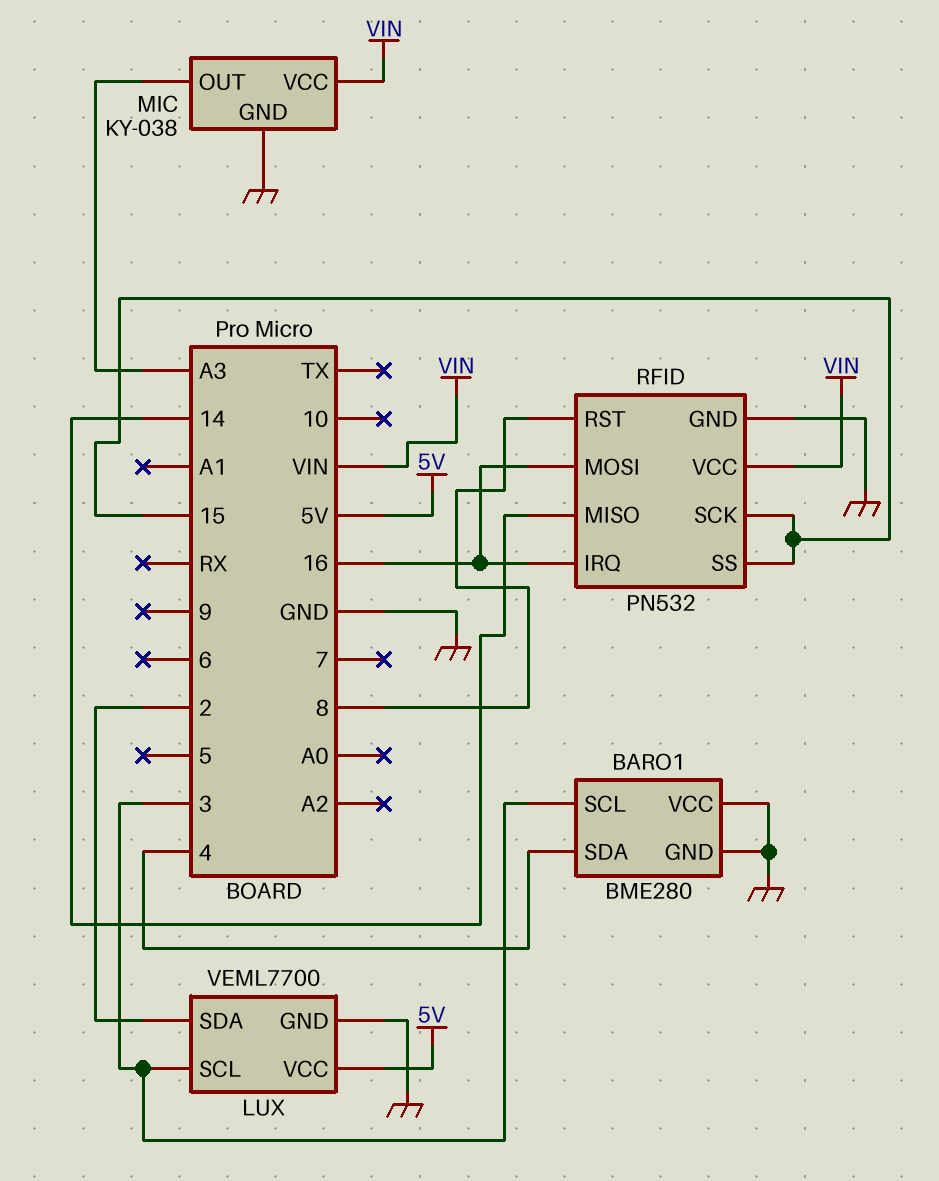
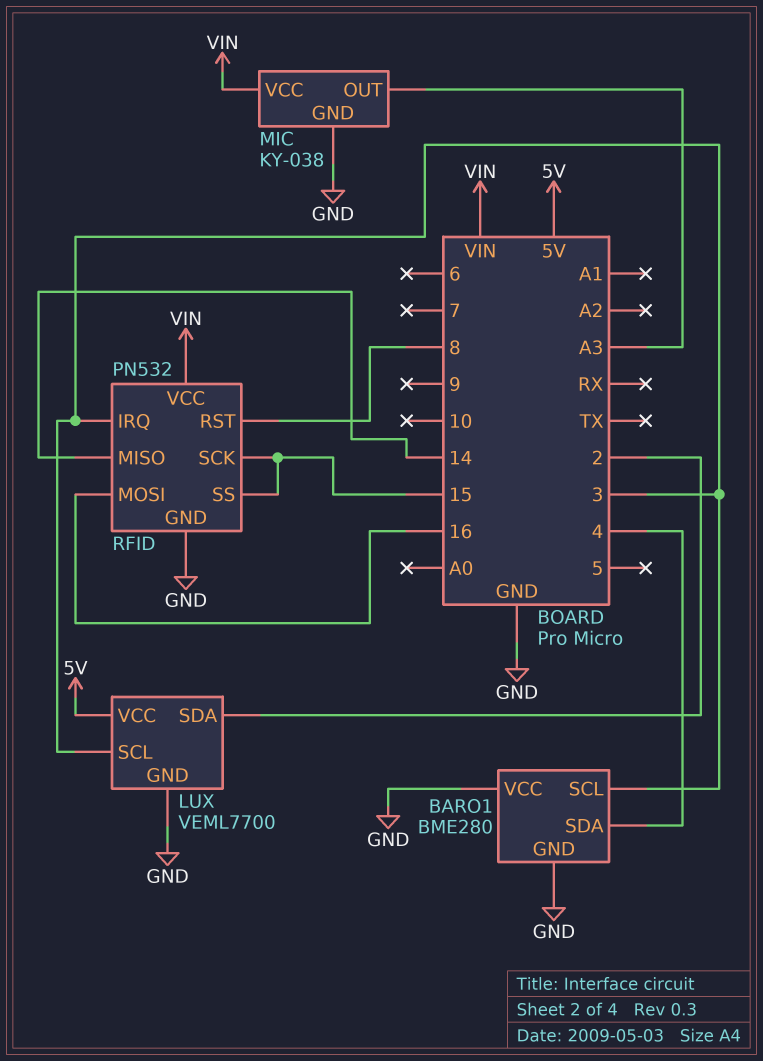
RFID pin IRQ: 16 -> 3

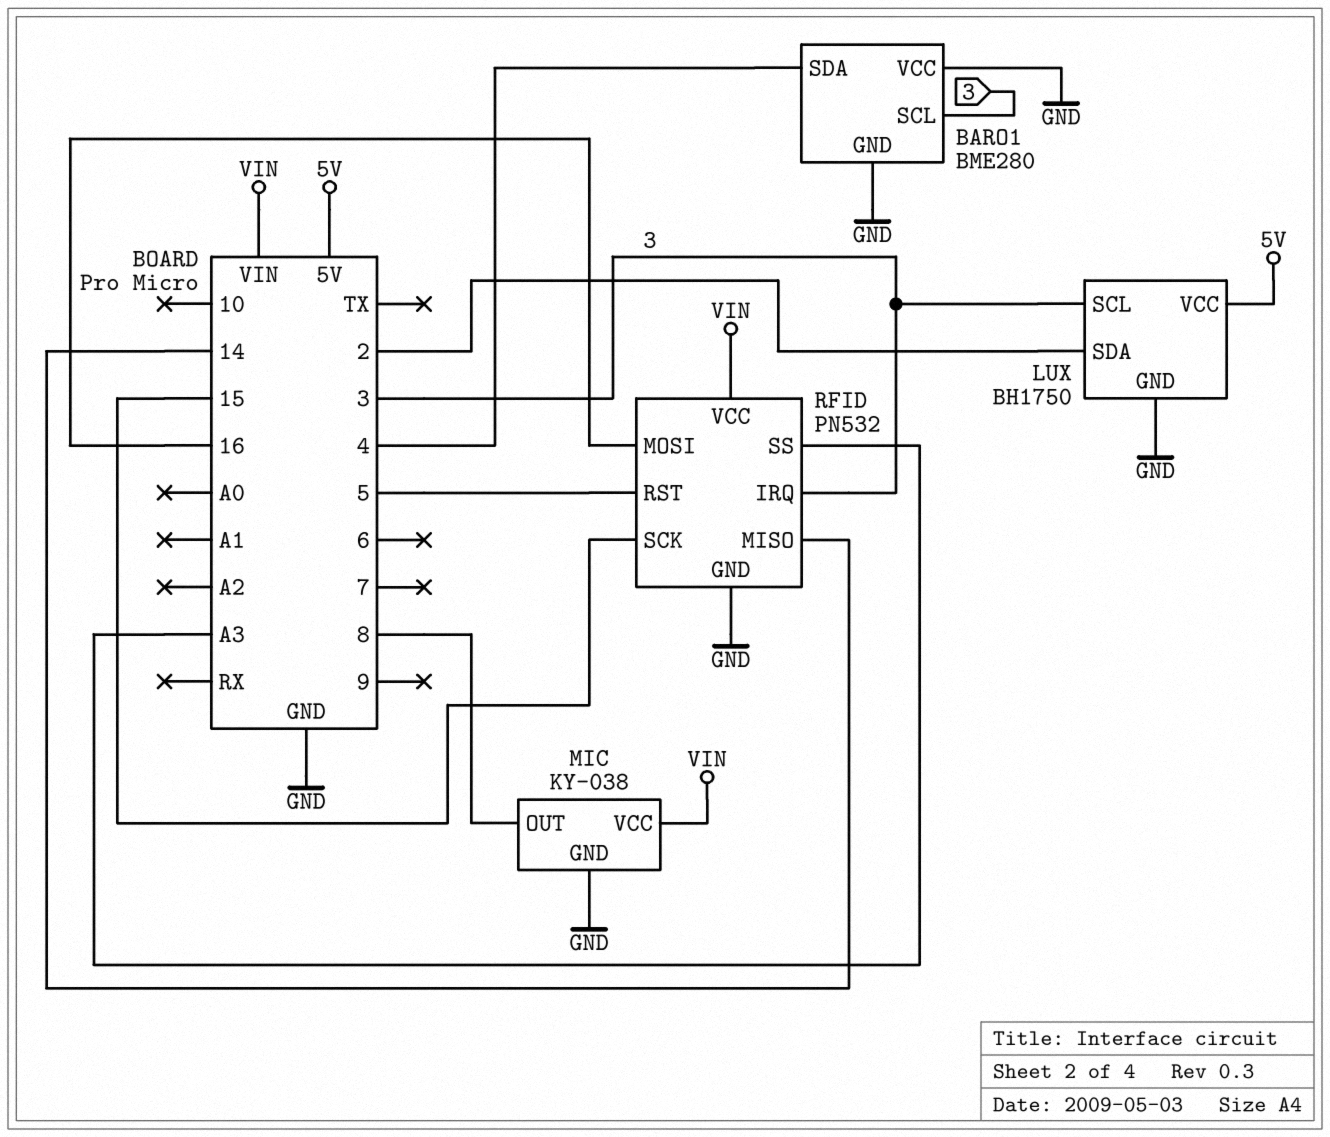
LUX: VEML7700 -> BH1750
MIC pin OUT: A3 -> 8
RFID pin RST: 8 -> 5
RFID pin SS: 15 -> A3

